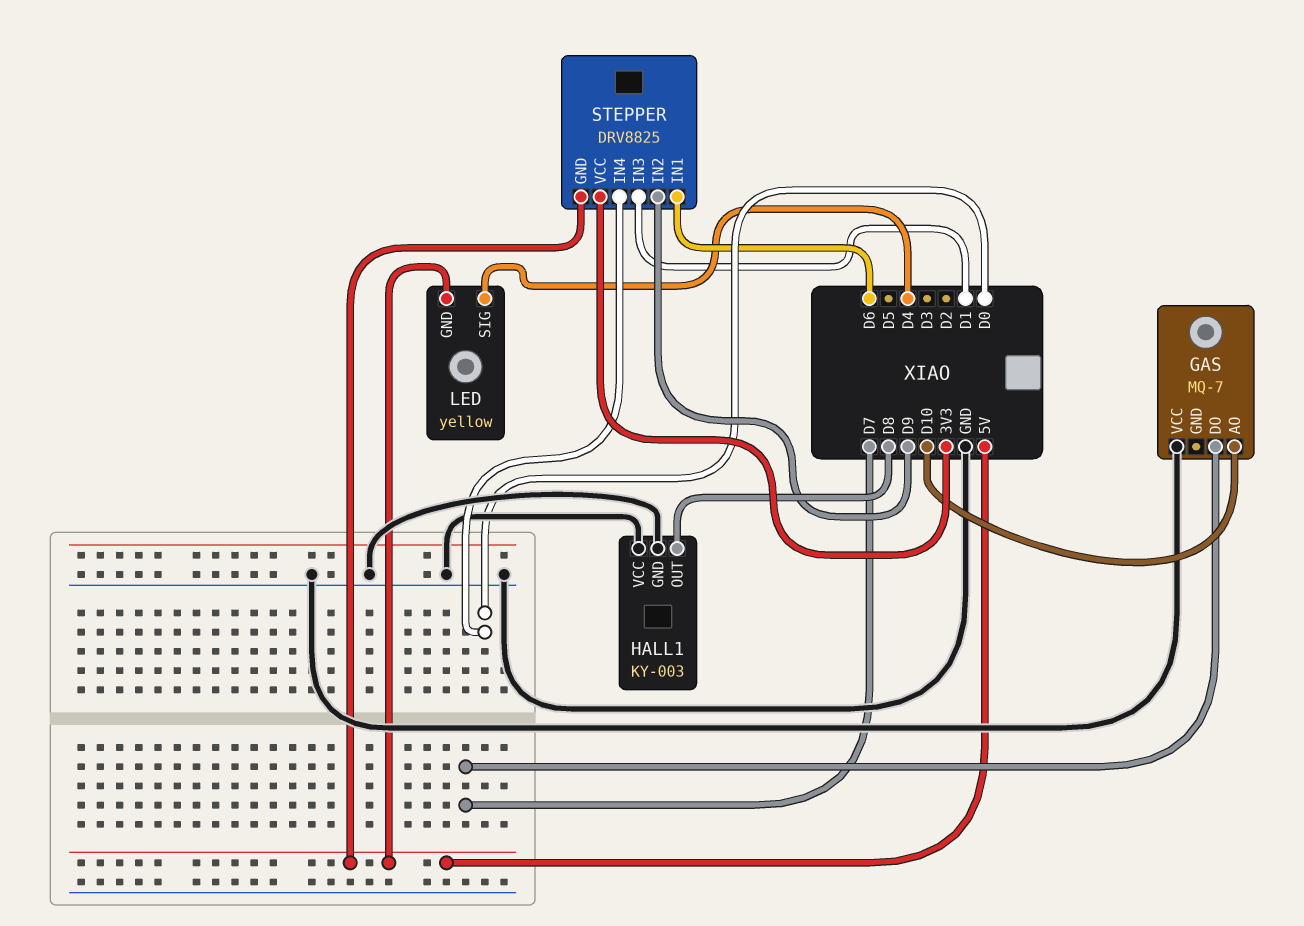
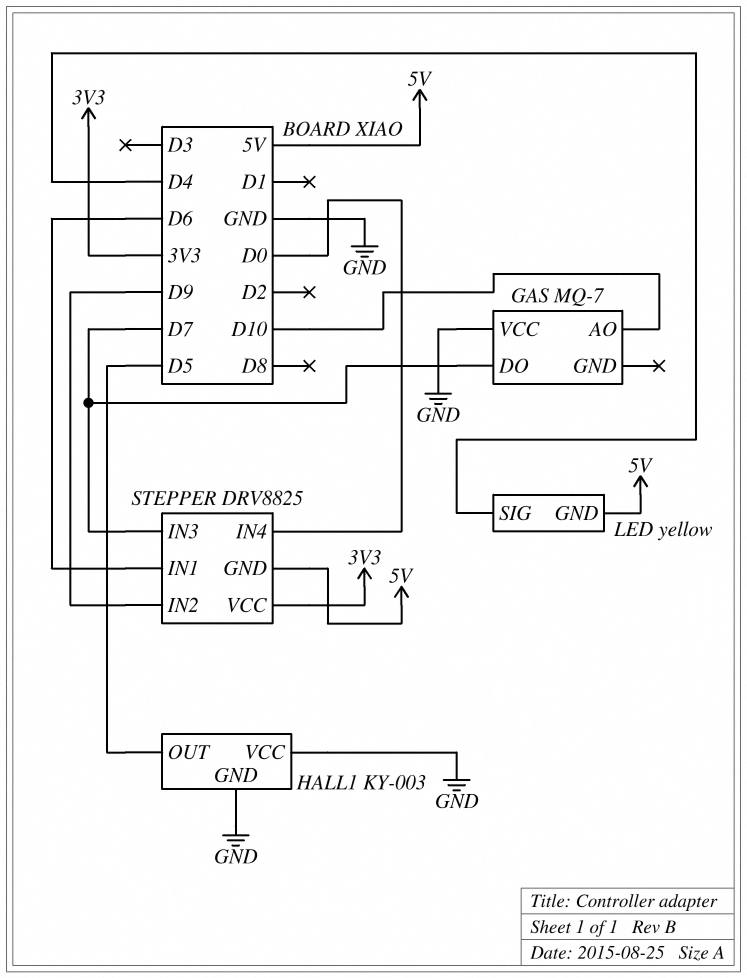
HALL1 pin OUT: D8 -> D5
STEPPER pin IN3: D1 -> D7

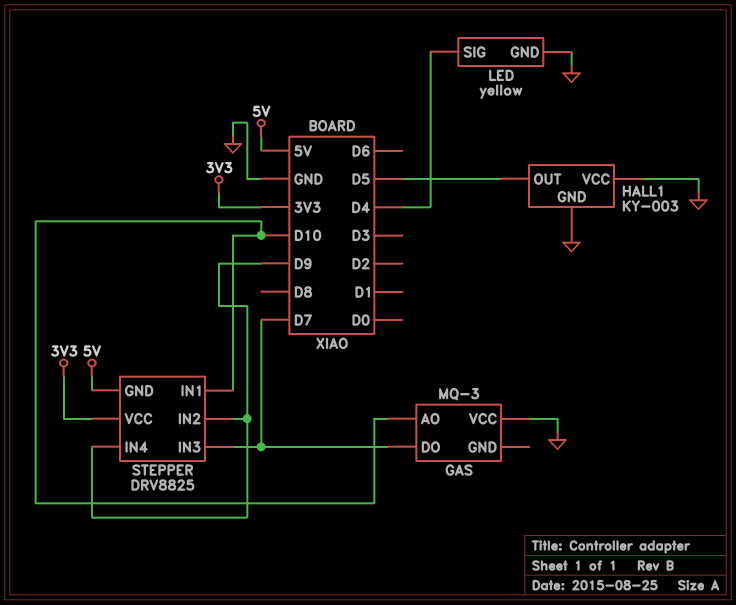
GAS: MQ-7 -> MQ-3
LED pin GND: 5V -> GND
STEPPER pin IN1: D6 -> D10
STEPPER pin IN4: D0 -> D9

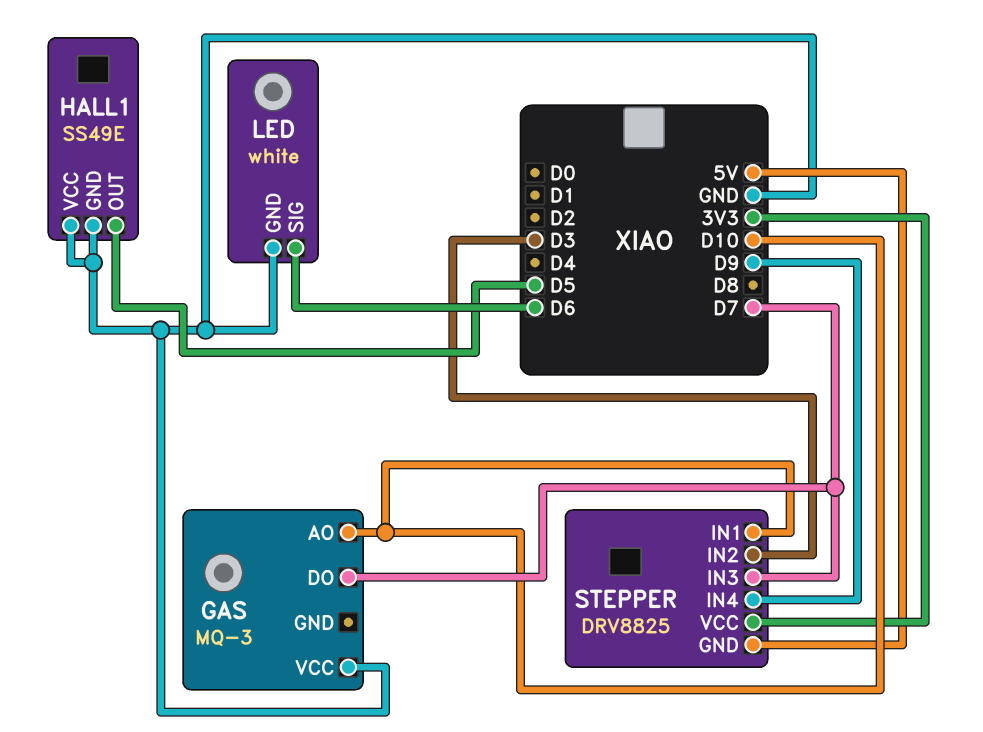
HALL1: KY-003 -> SS49E
LED: yellow -> white
LED pin SIG: D4 -> D6
STEPPER pin IN2: D9 -> D3

